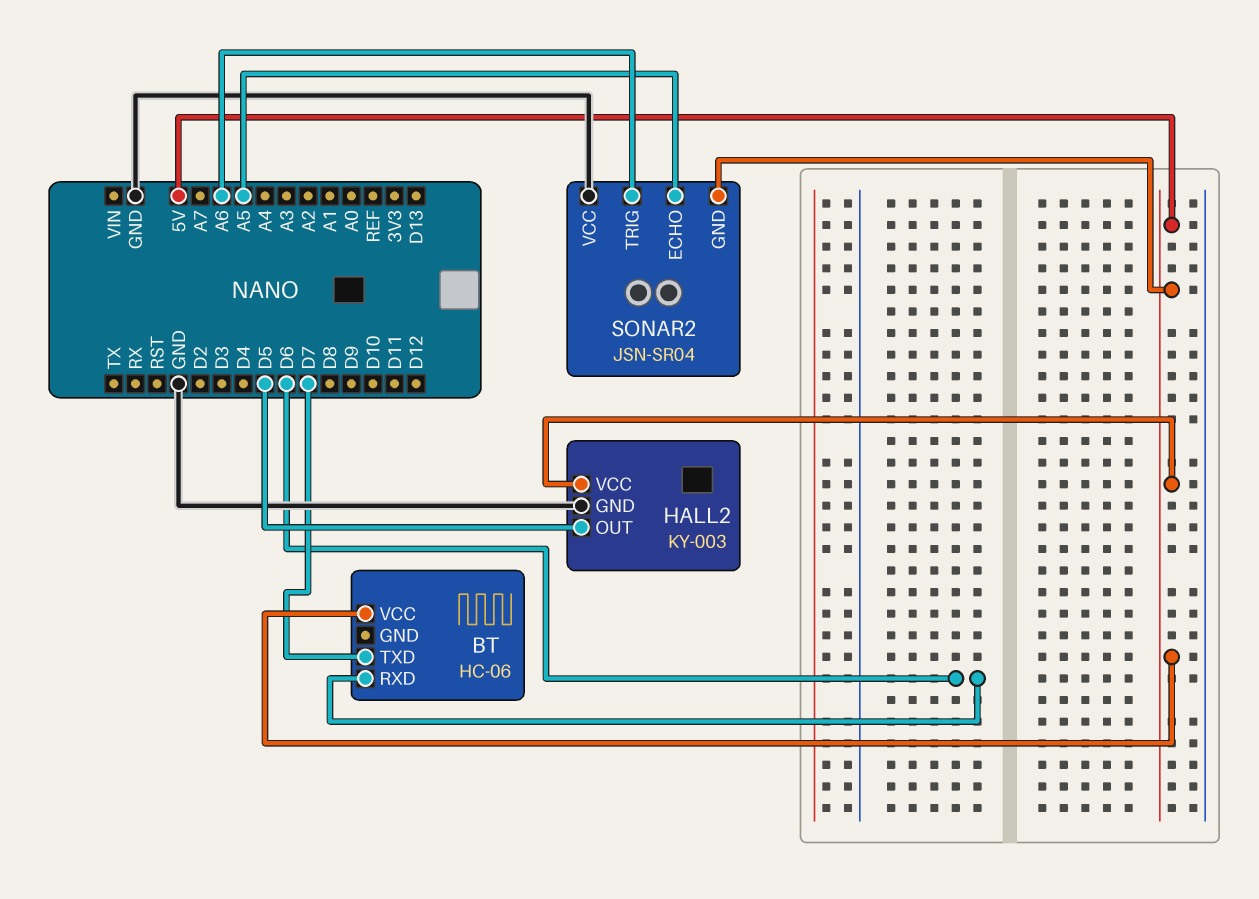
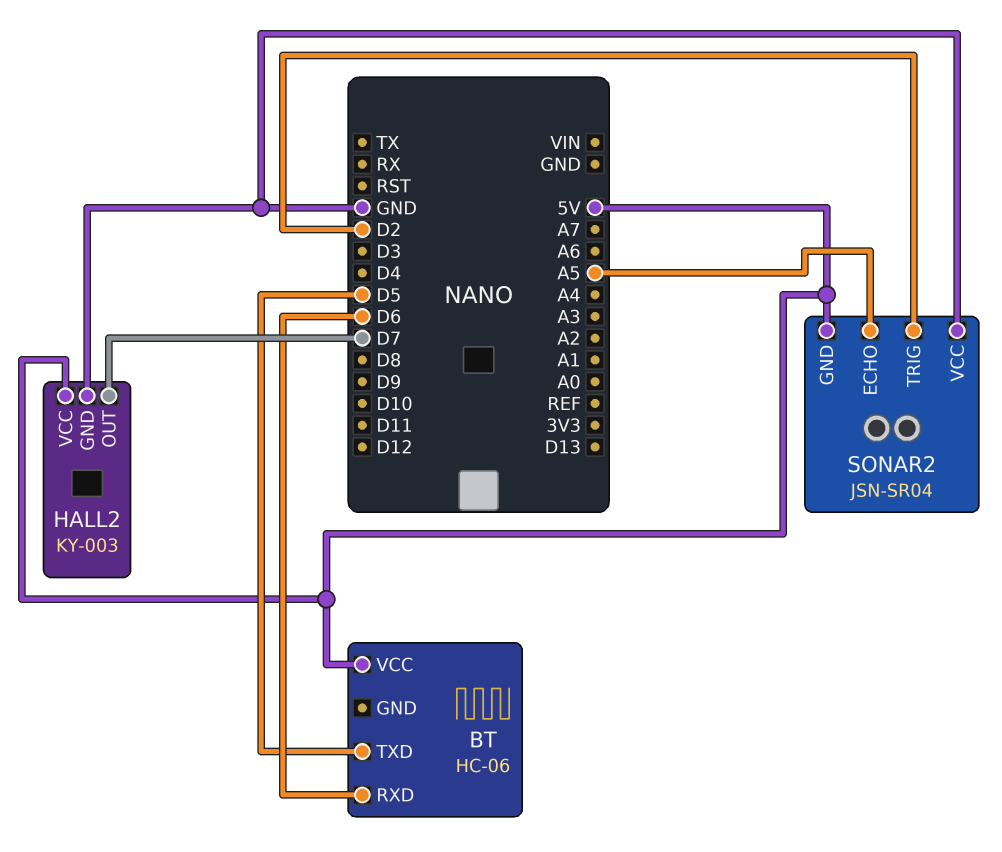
BT pin TXD: D7 -> D5
HALL2 pin OUT: D5 -> D7
SONAR2 pin TRIG: A6 -> D2

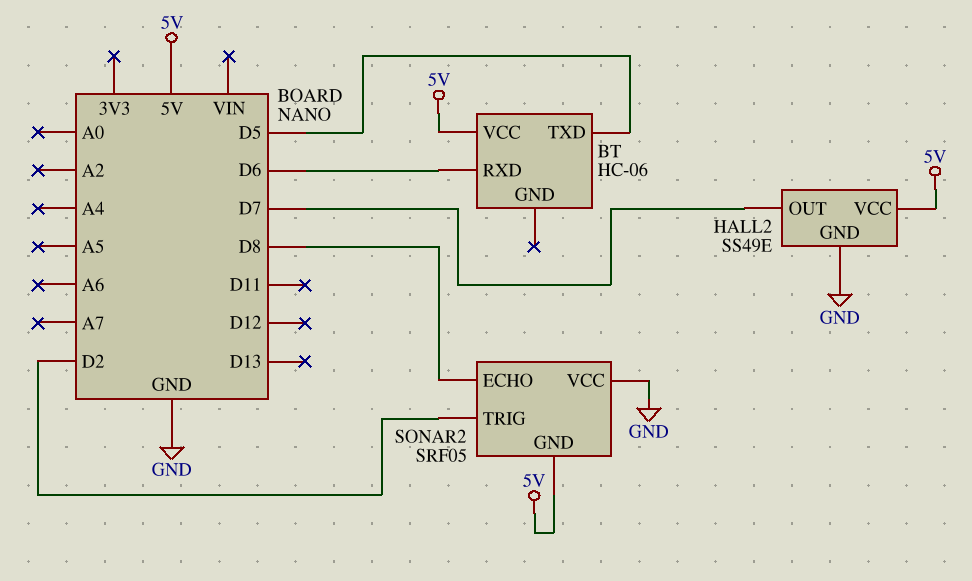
HALL2: KY-003 -> SS49E
SONAR2: JSN-SR04 -> SRF05
SONAR2 pin ECHO: A5 -> D8

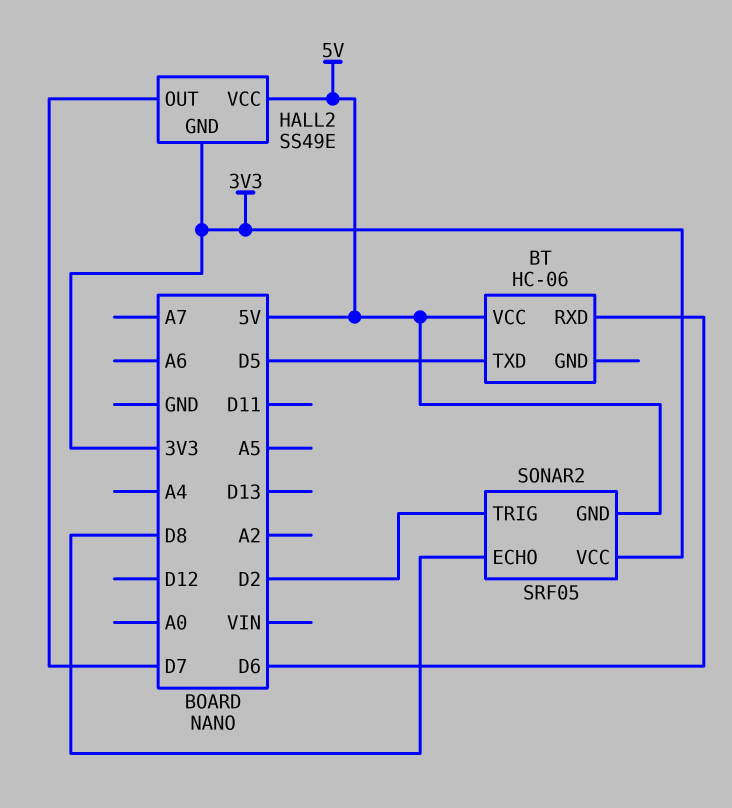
HALL2 pin GND: GND -> 3V3
SONAR2 pin VCC: GND -> 3V3

